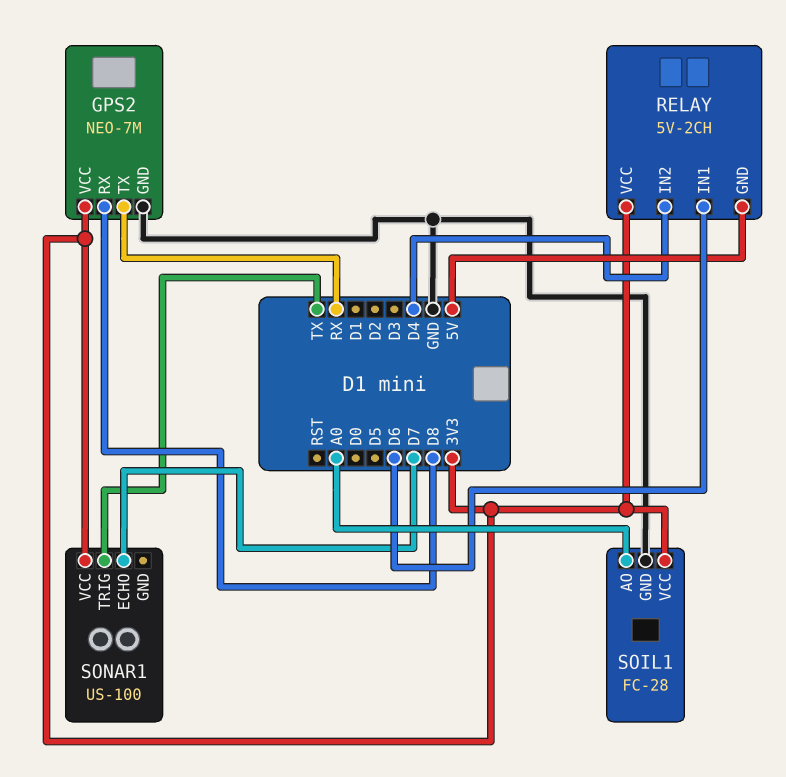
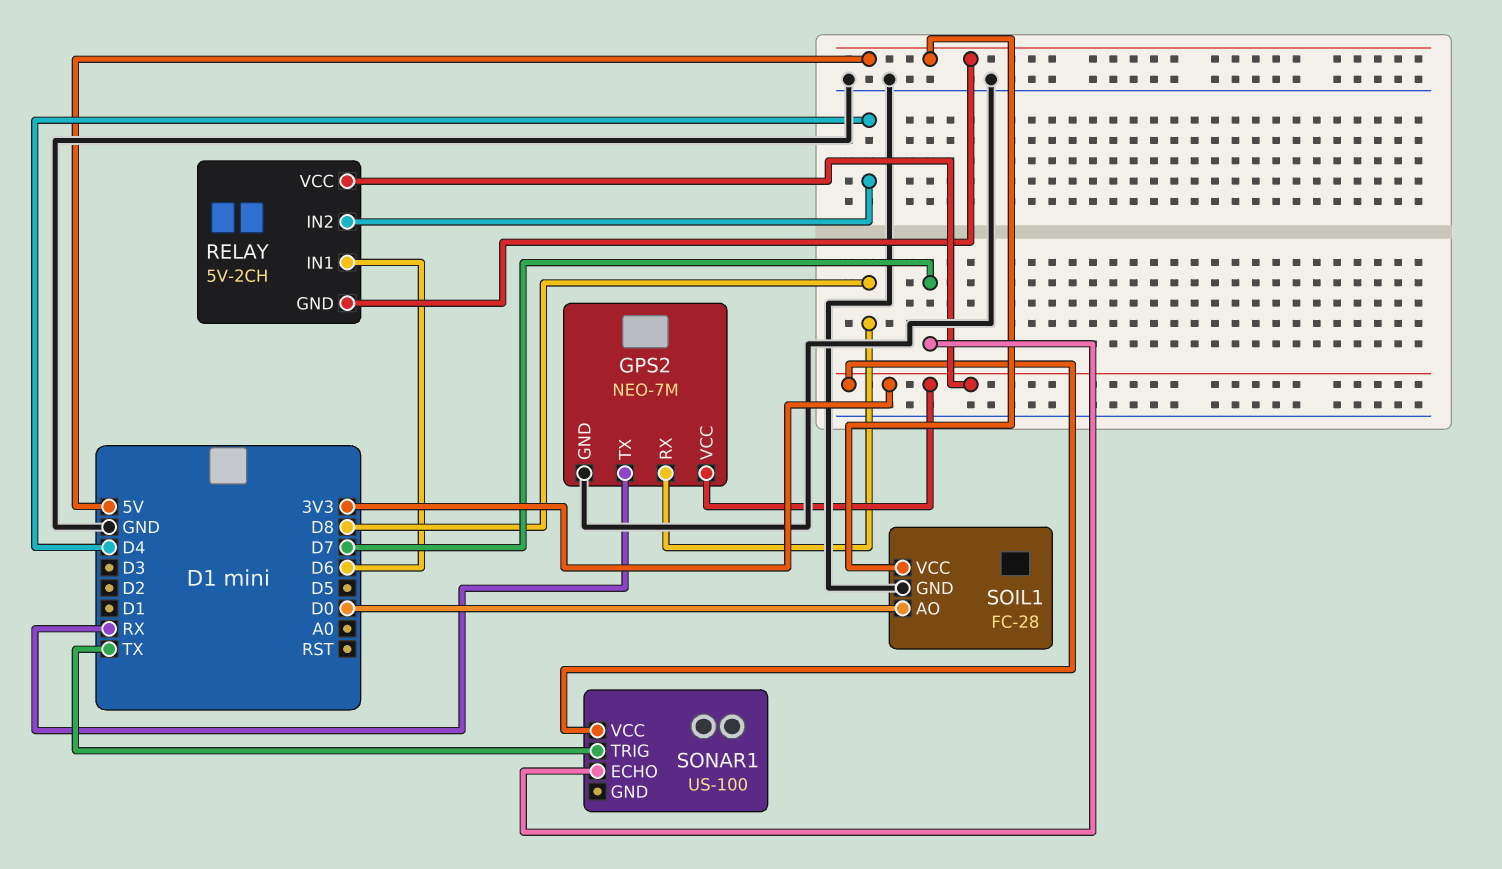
SOIL1 pin AO: A0 -> D0
SOIL1 pin VCC: 3V3 -> 5V

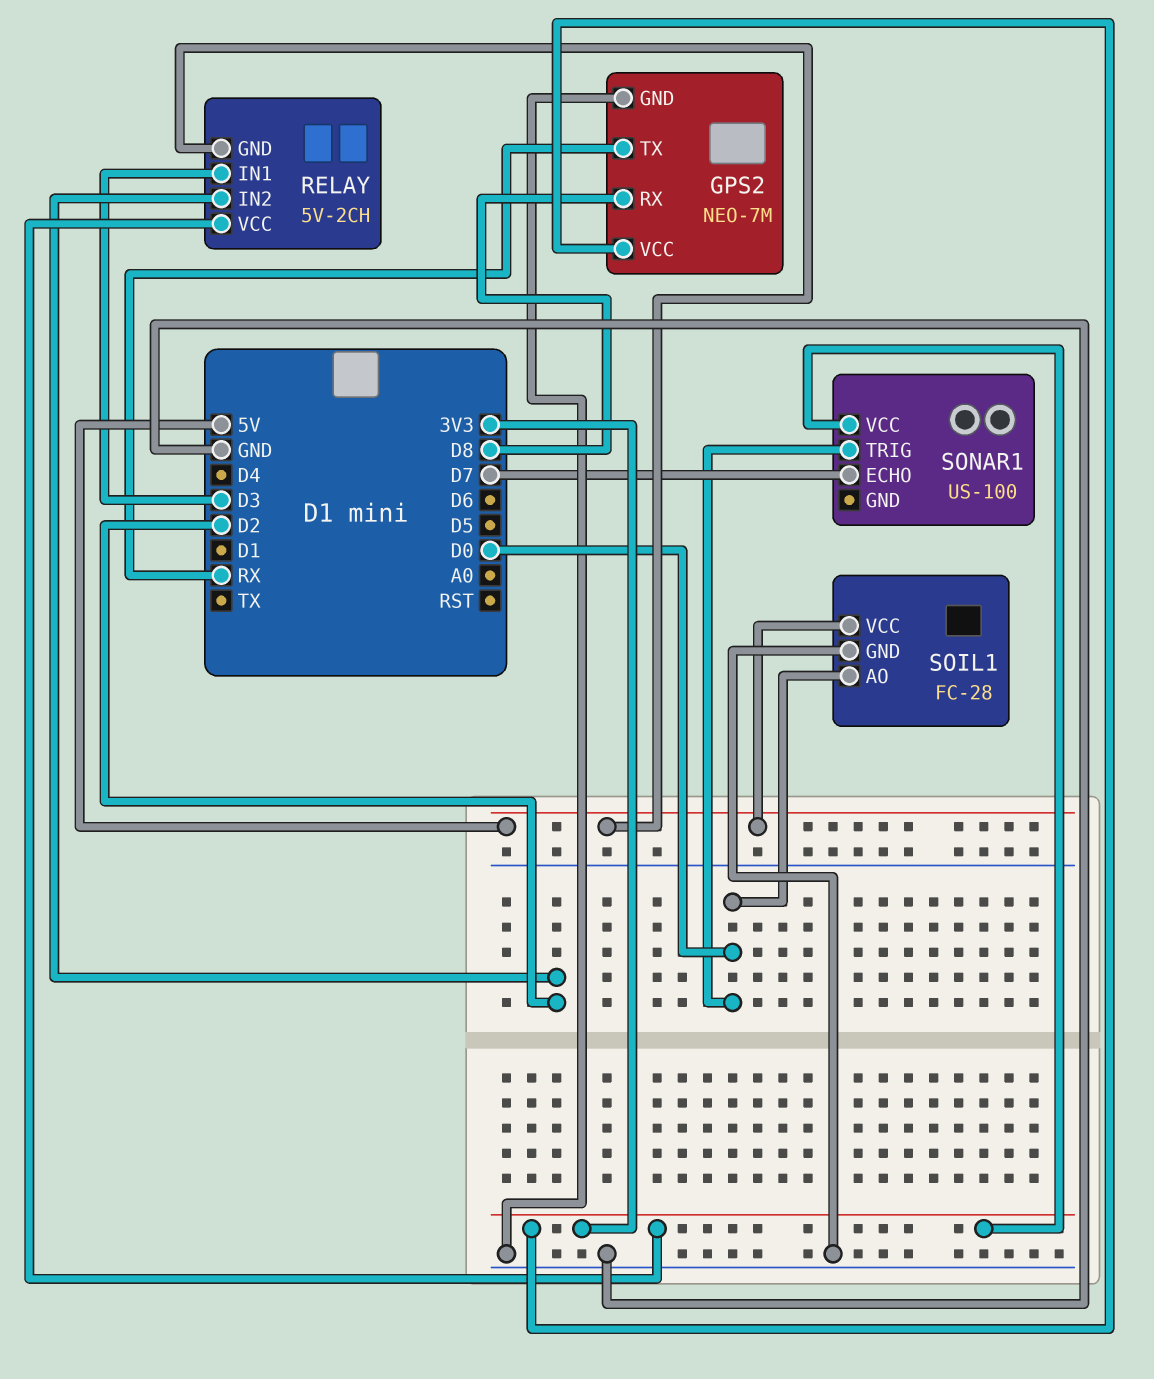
RELAY pin IN1: D6 -> D3
RELAY pin IN2: D4 -> D2
SONAR1 pin TRIG: TX -> D0

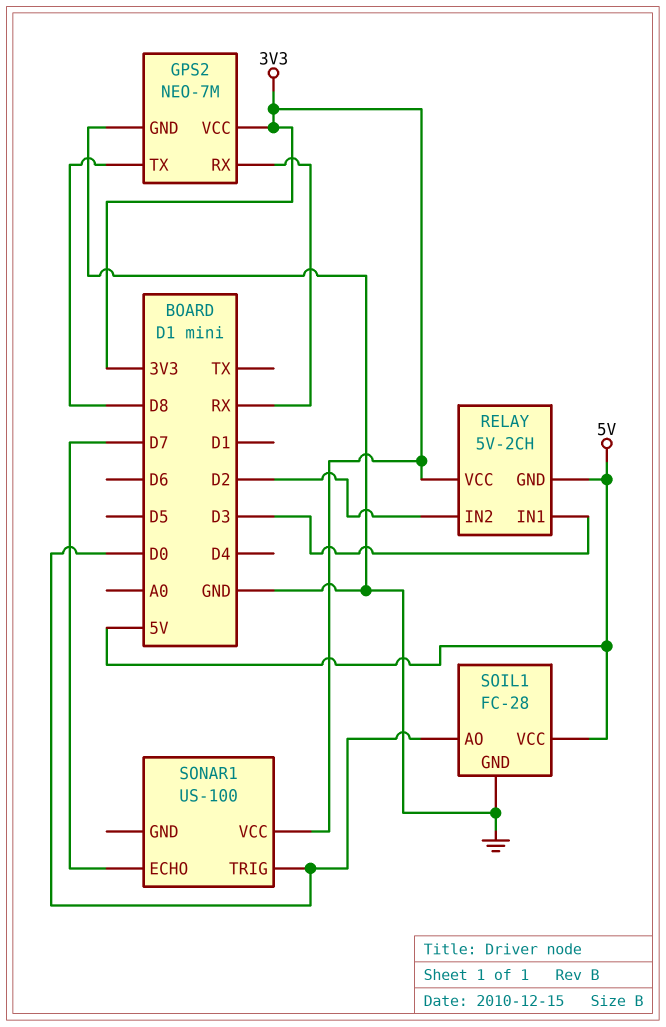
GPS2 pin RX: D8 -> RX
GPS2 pin TX: RX -> D8

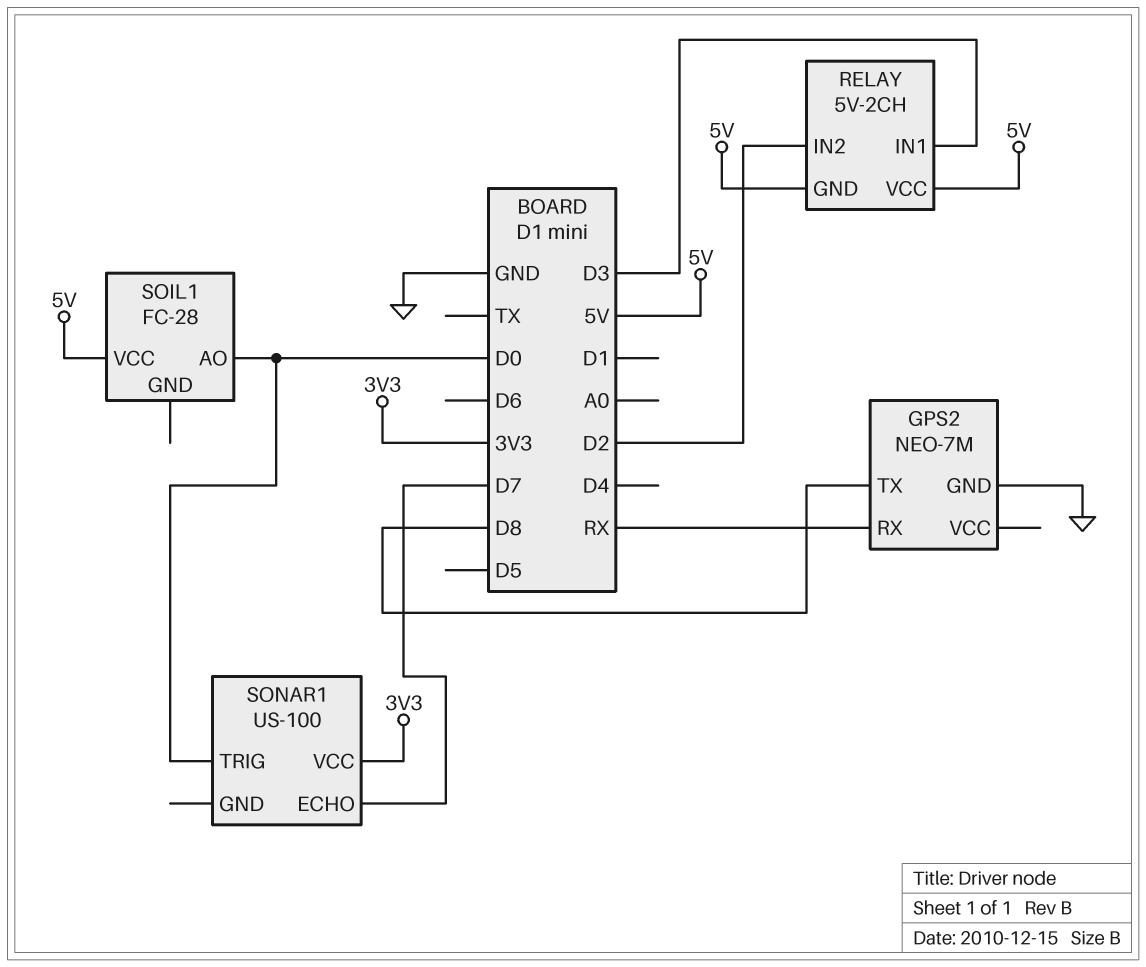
GPS2 pin VCC: 3V3 -> none
RELAY pin VCC: 3V3 -> 5V
SOIL1 pin GND: GND -> none

